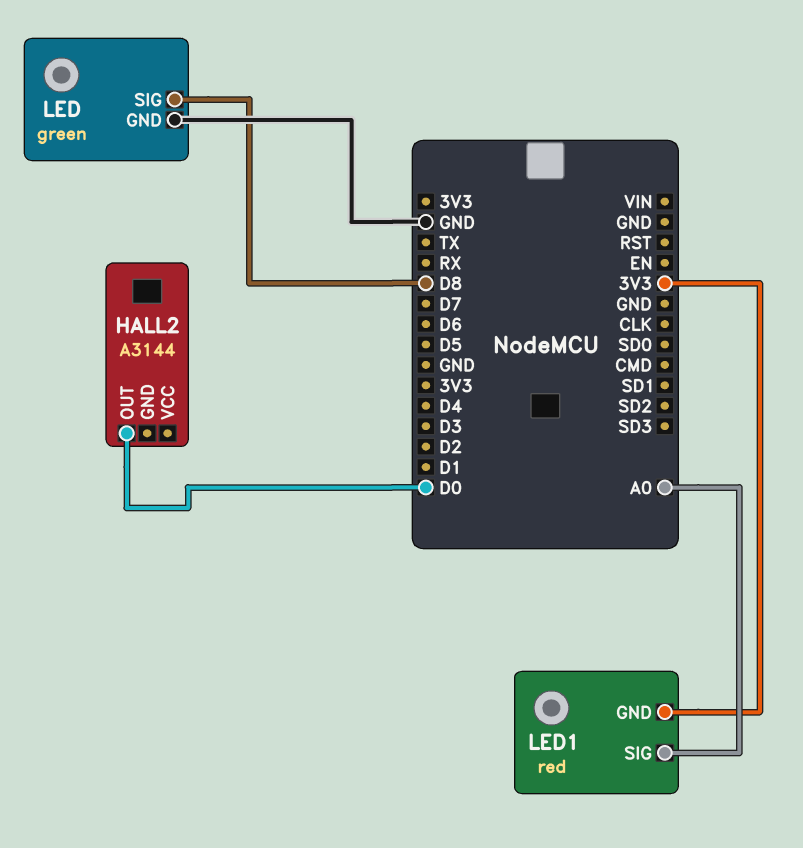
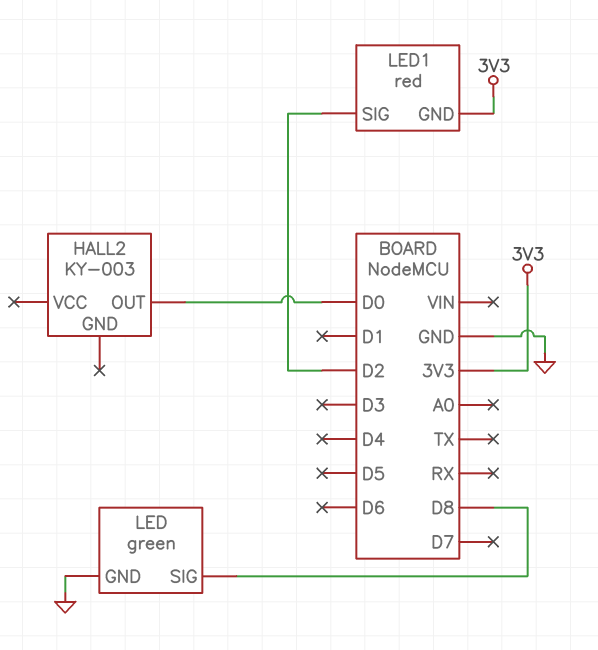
HALL2: A3144 -> KY-003
LED1 pin SIG: A0 -> D2

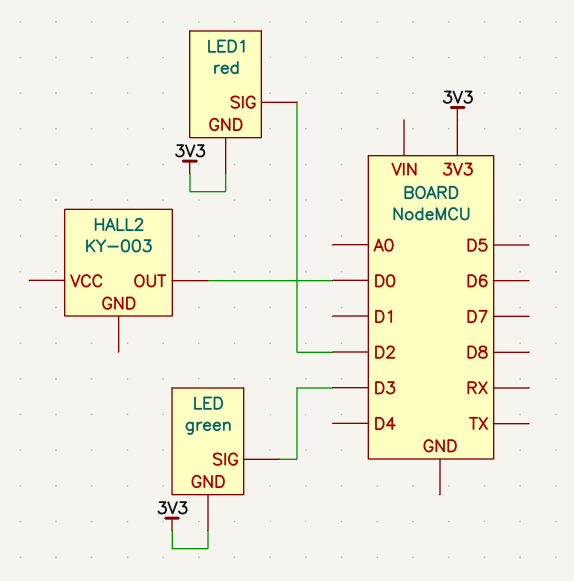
LED pin GND: GND -> 3V3
LED pin SIG: D8 -> D3

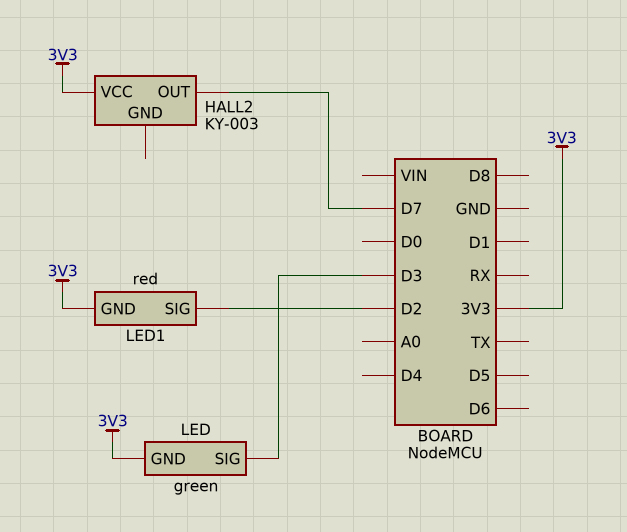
HALL2 pin OUT: D0 -> D7
HALL2 pin VCC: none -> 3V3

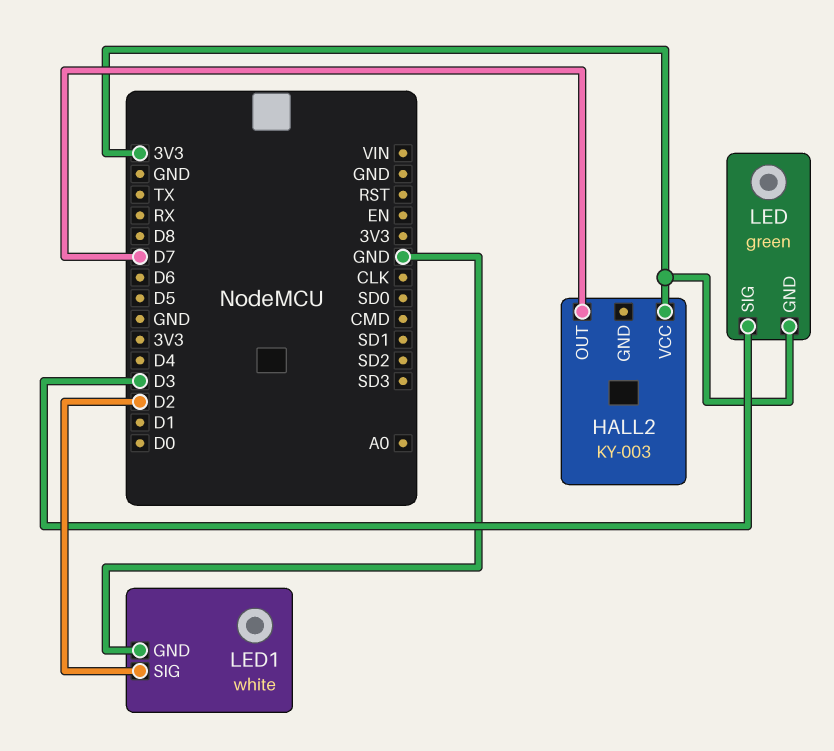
LED1: red -> white
LED1 pin GND: 3V3 -> GND

